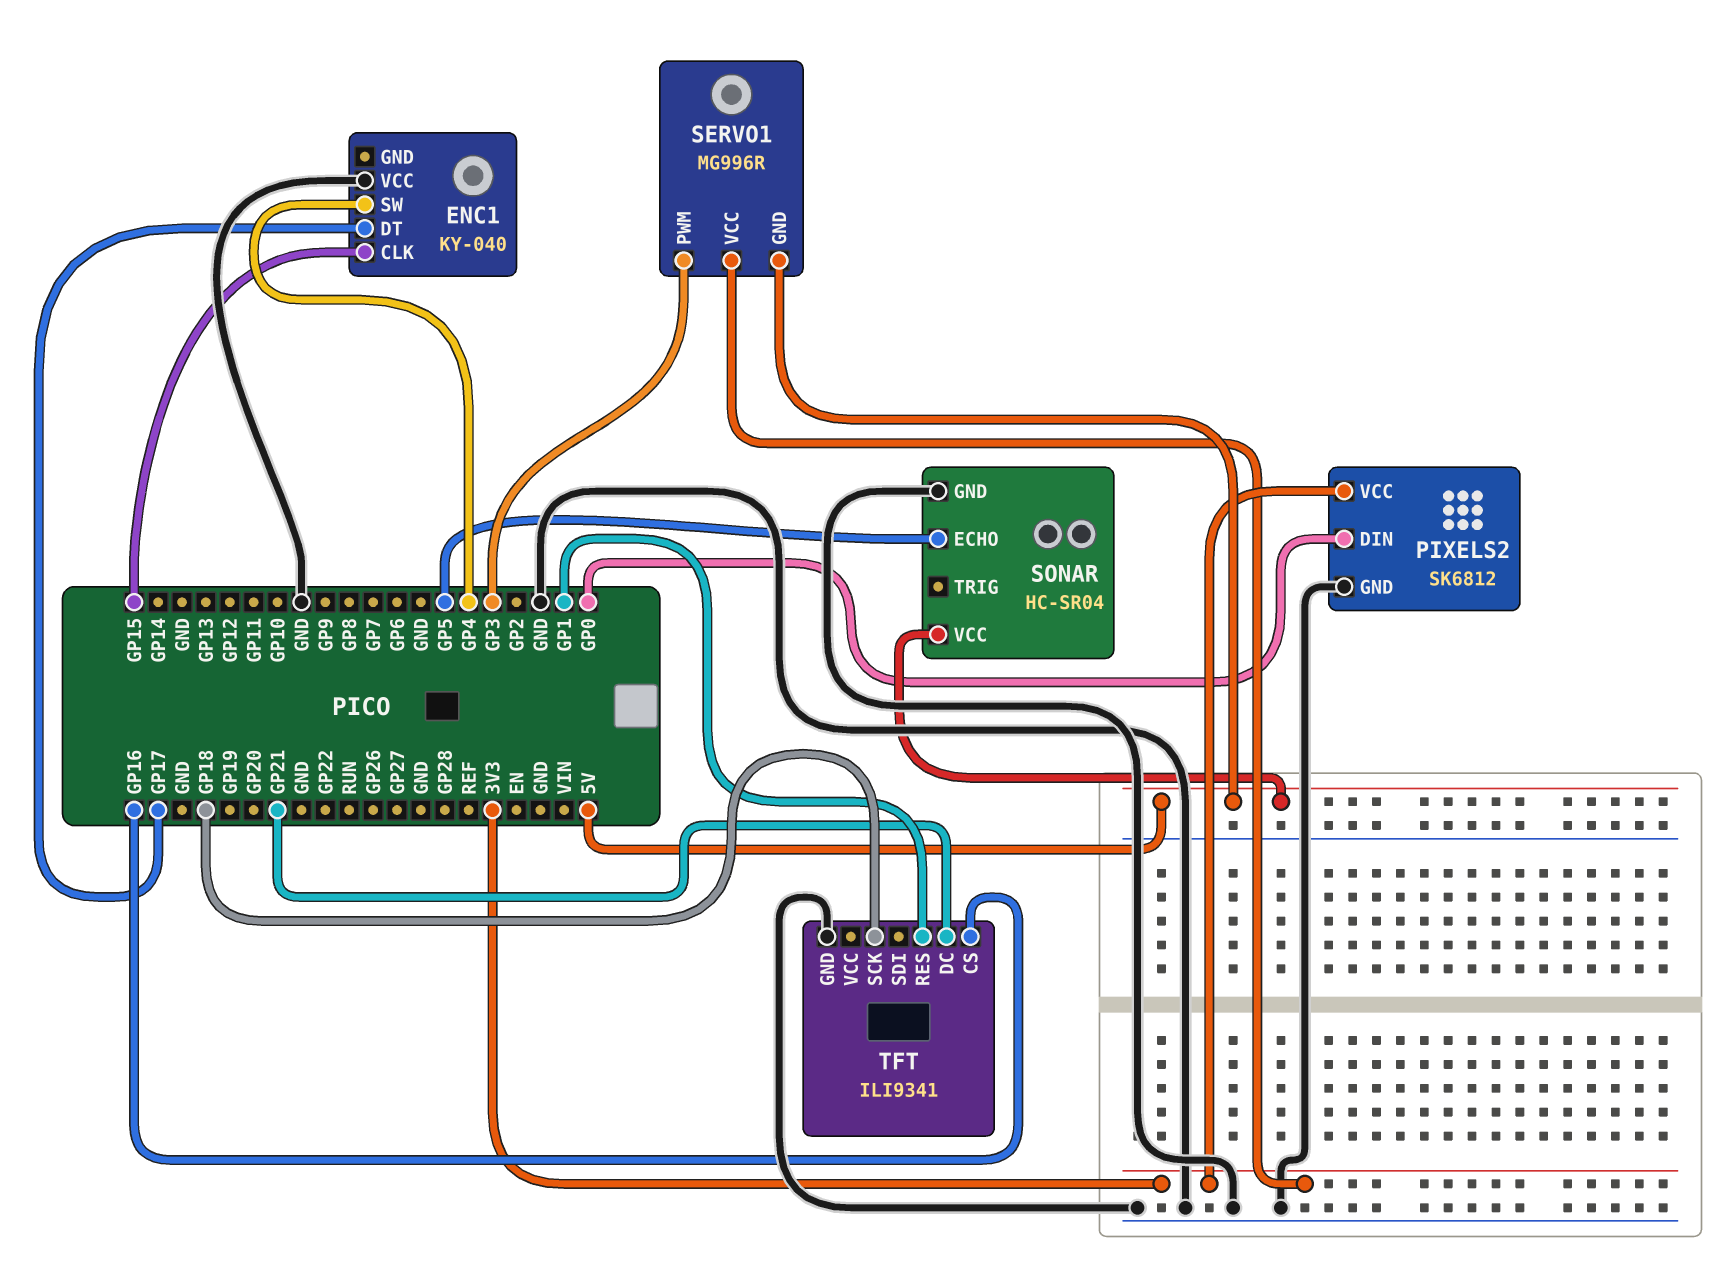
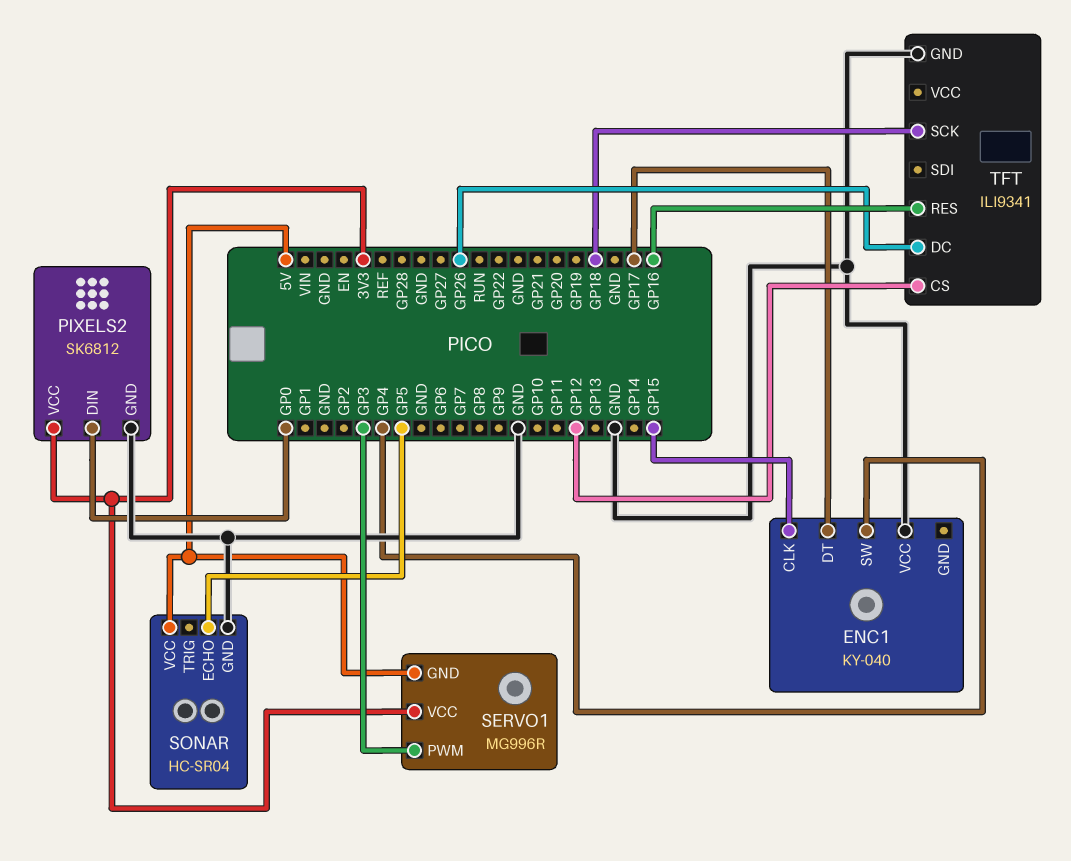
TFT pin CS: GP16 -> GP12
TFT pin DC: GP21 -> GP26
TFT pin RES: GP1 -> GP16

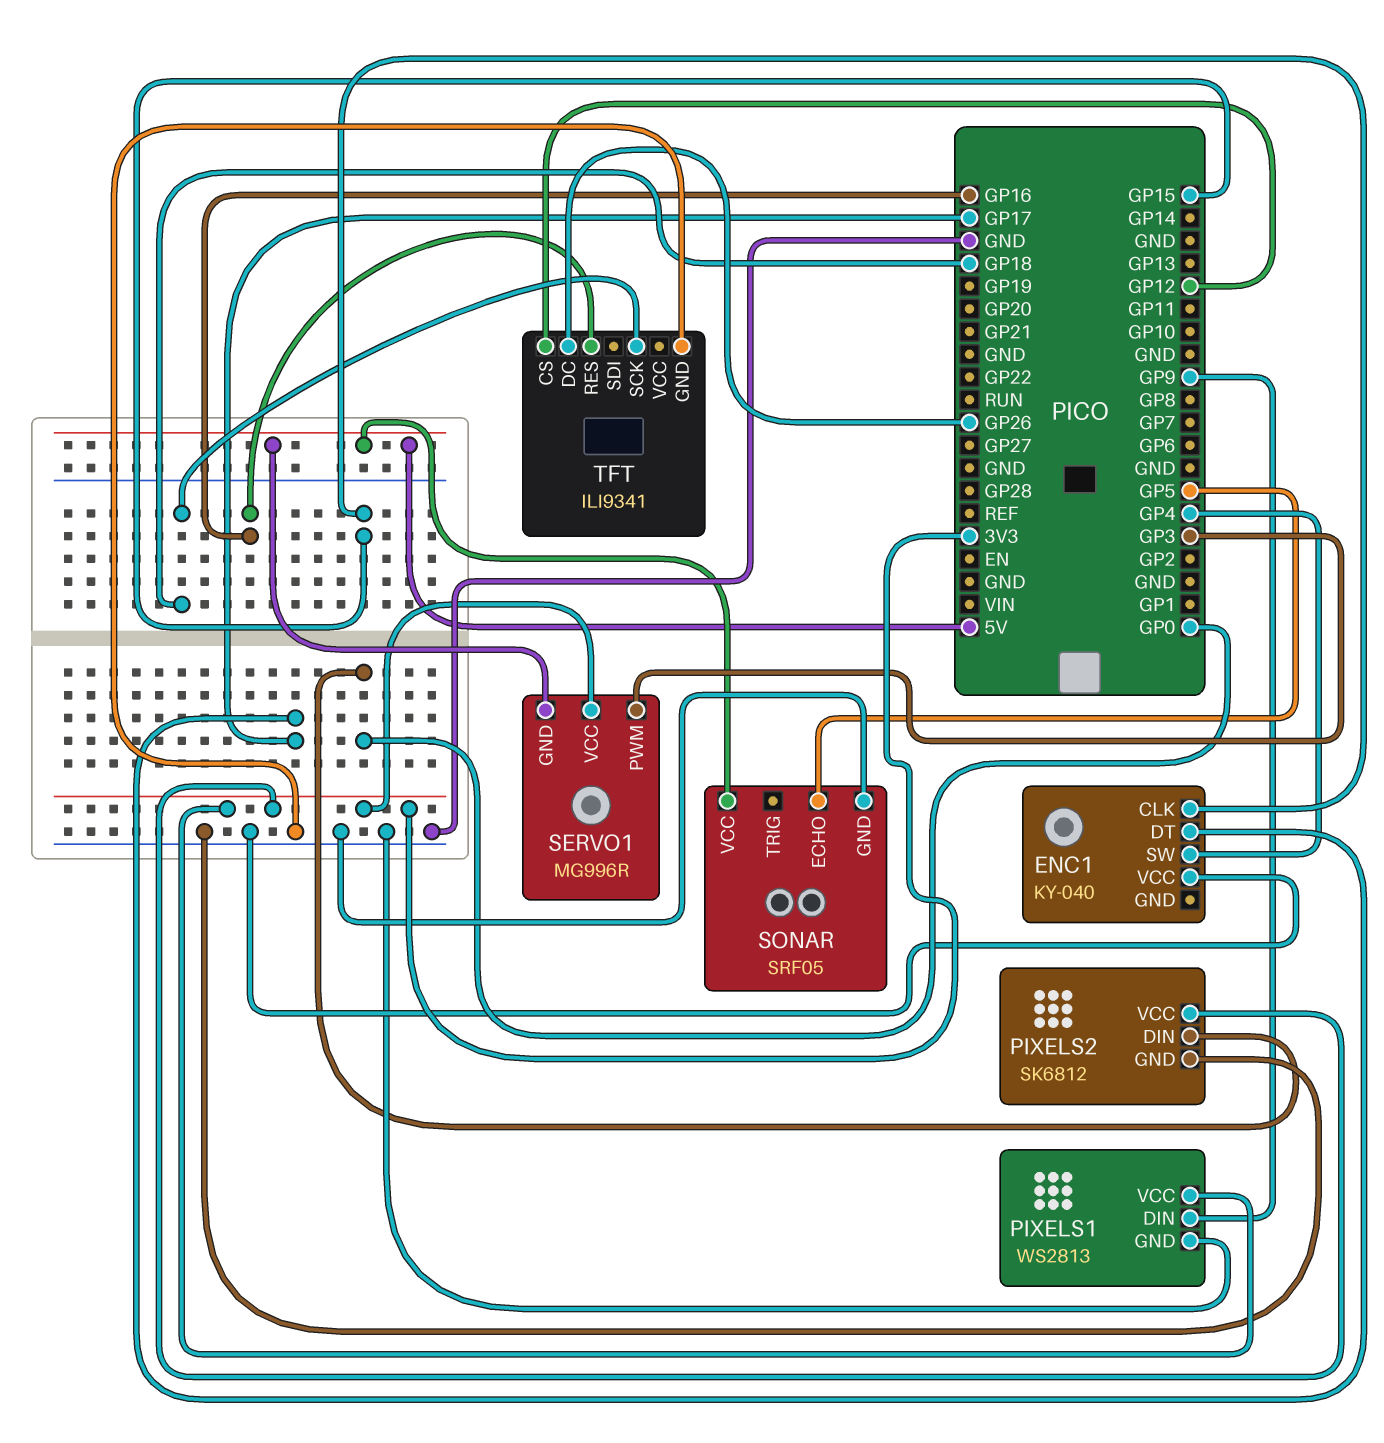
PIXELS1: none -> WS2813
PIXELS1 pin DIN: none -> GP9
PIXELS1 pin GND: none -> GND
PIXELS1 pin VCC: none -> 3V3
SONAR: HC-SR04 -> SRF05

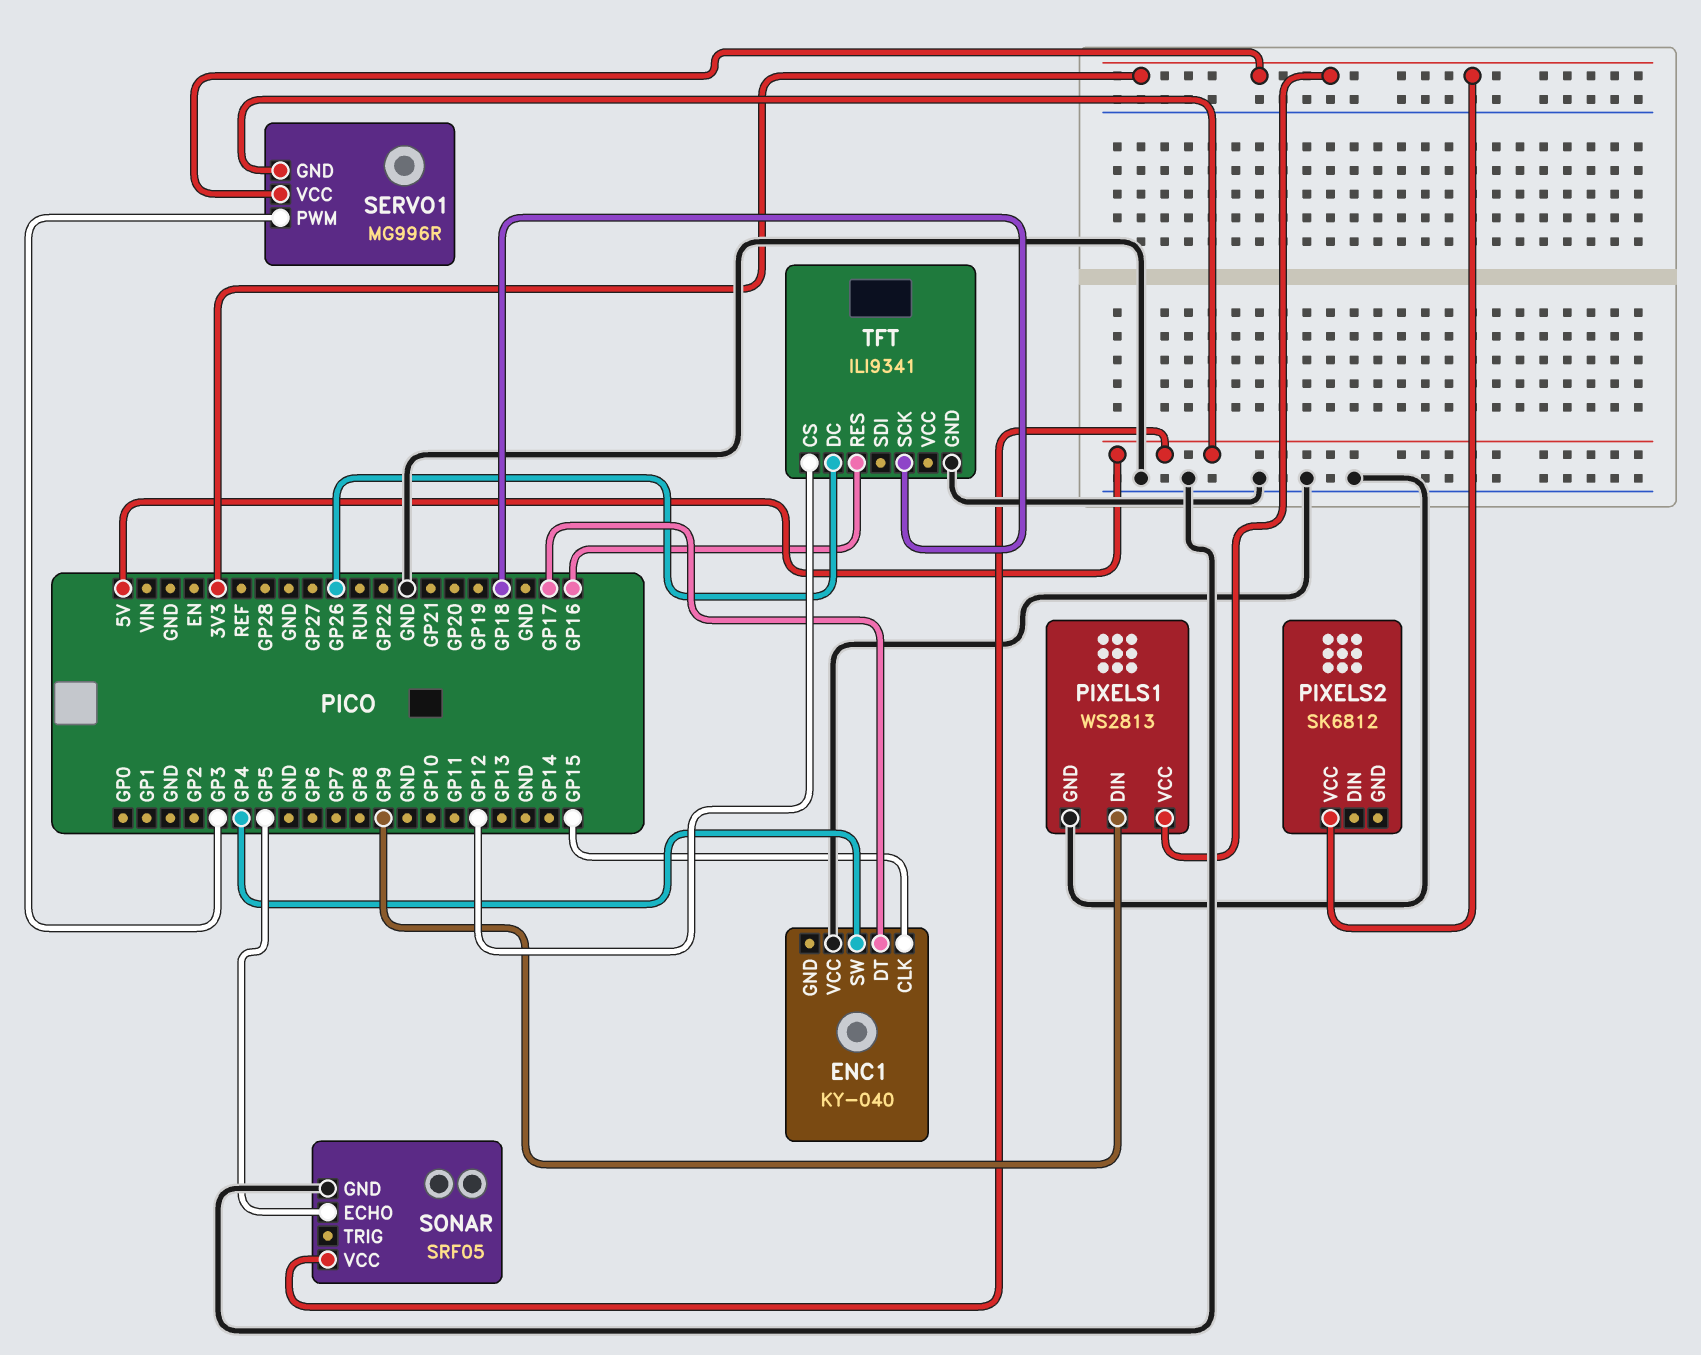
PIXELS2 pin DIN: GP0 -> none
PIXELS2 pin GND: GND -> none

